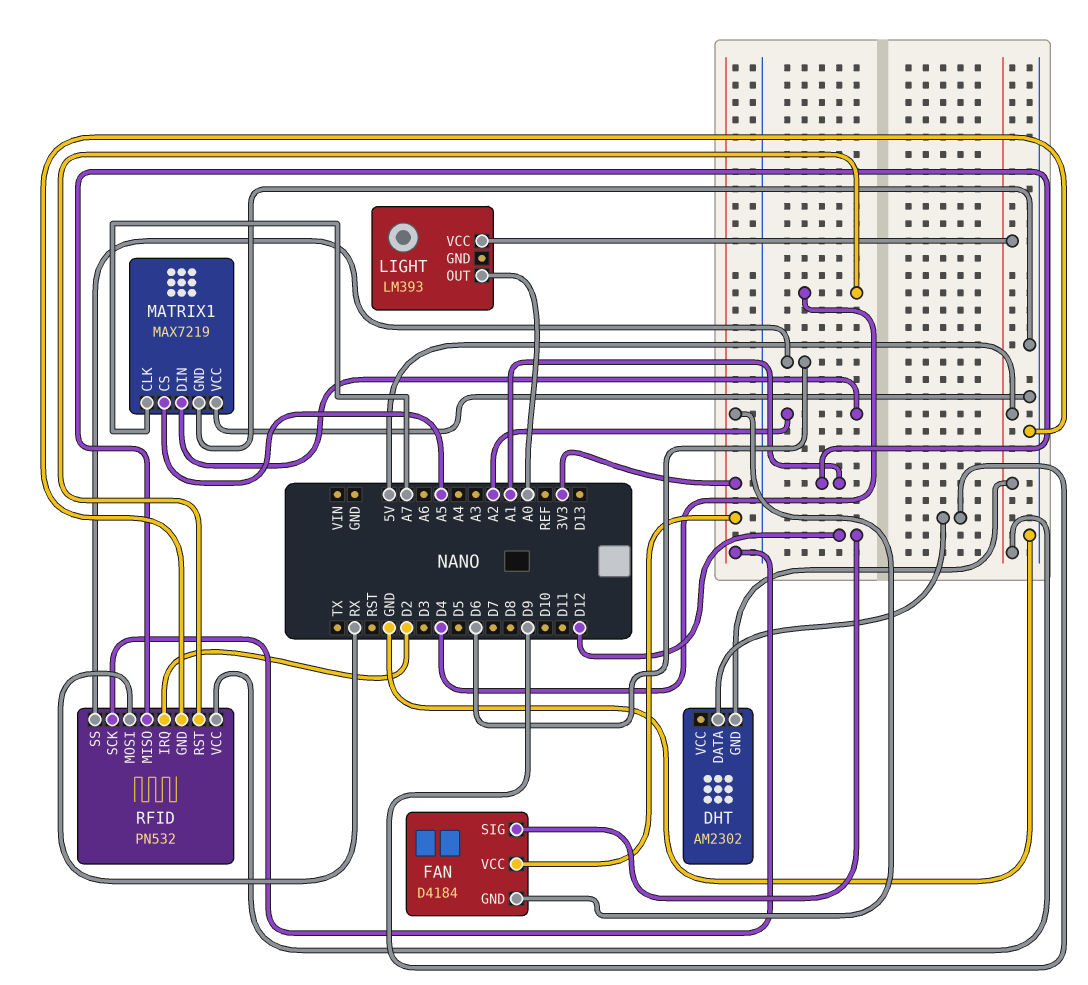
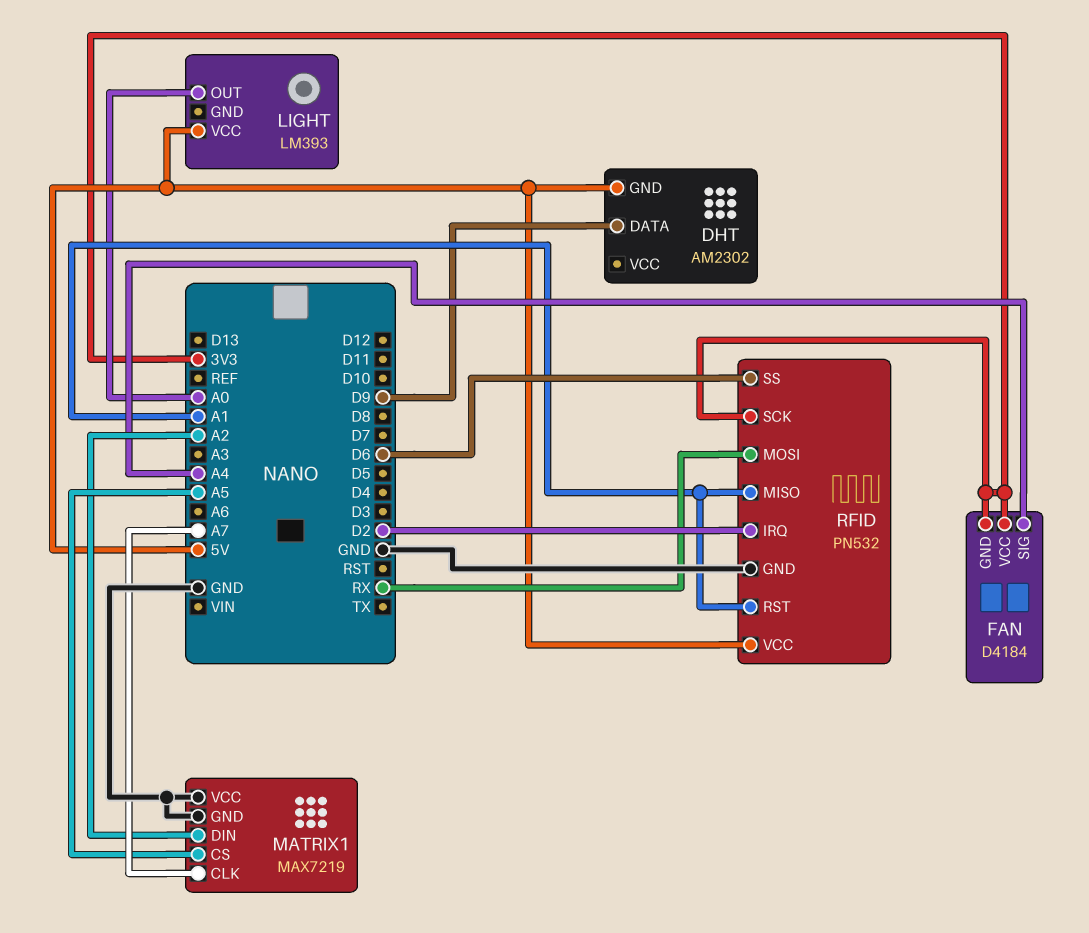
FAN pin SIG: D12 -> A4
RFID pin RST: D4 -> A1

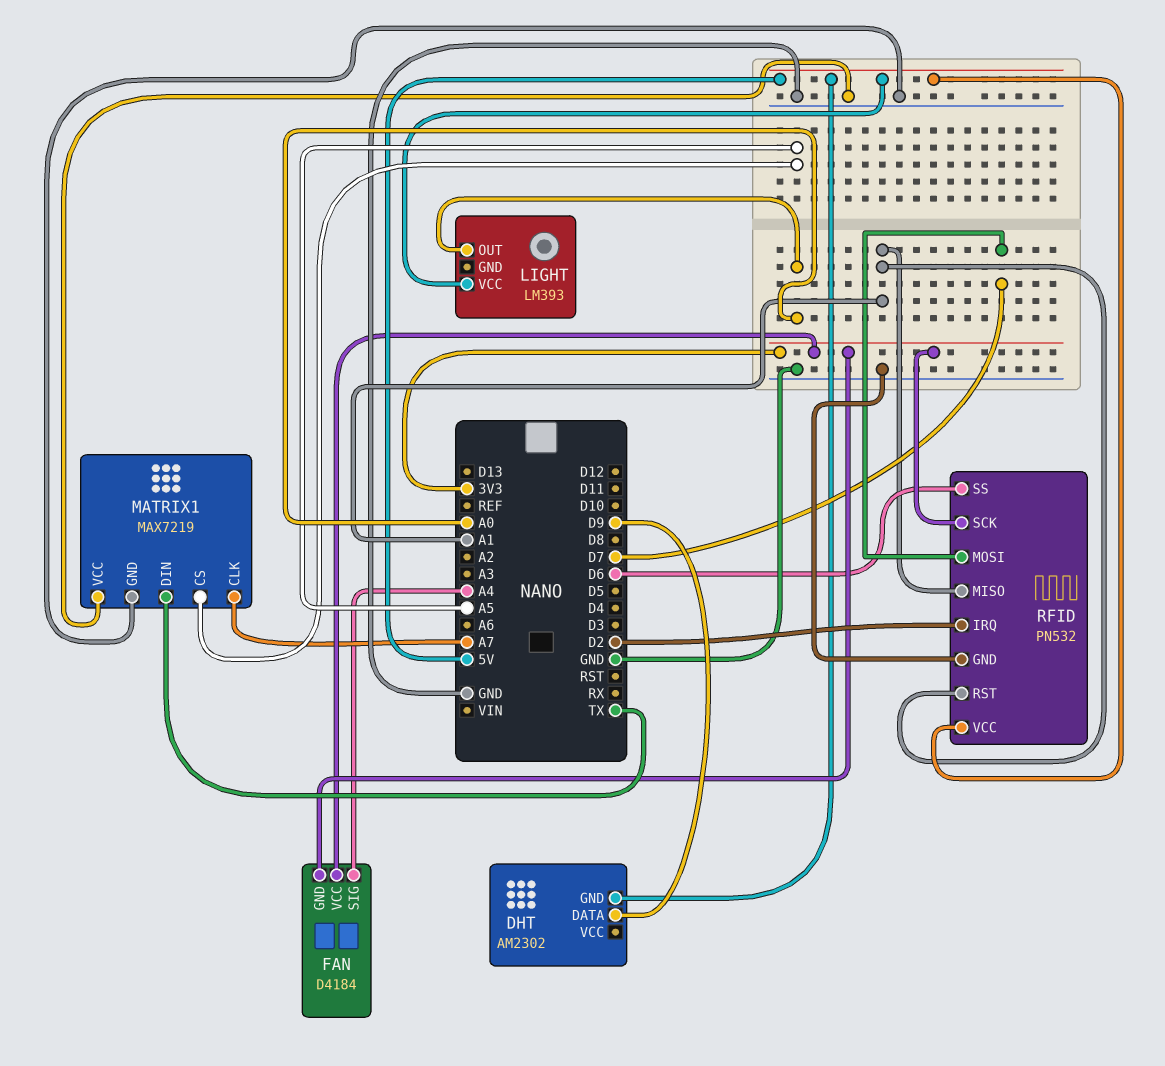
MATRIX1 pin DIN: A2 -> TX
RFID pin MOSI: RX -> D7

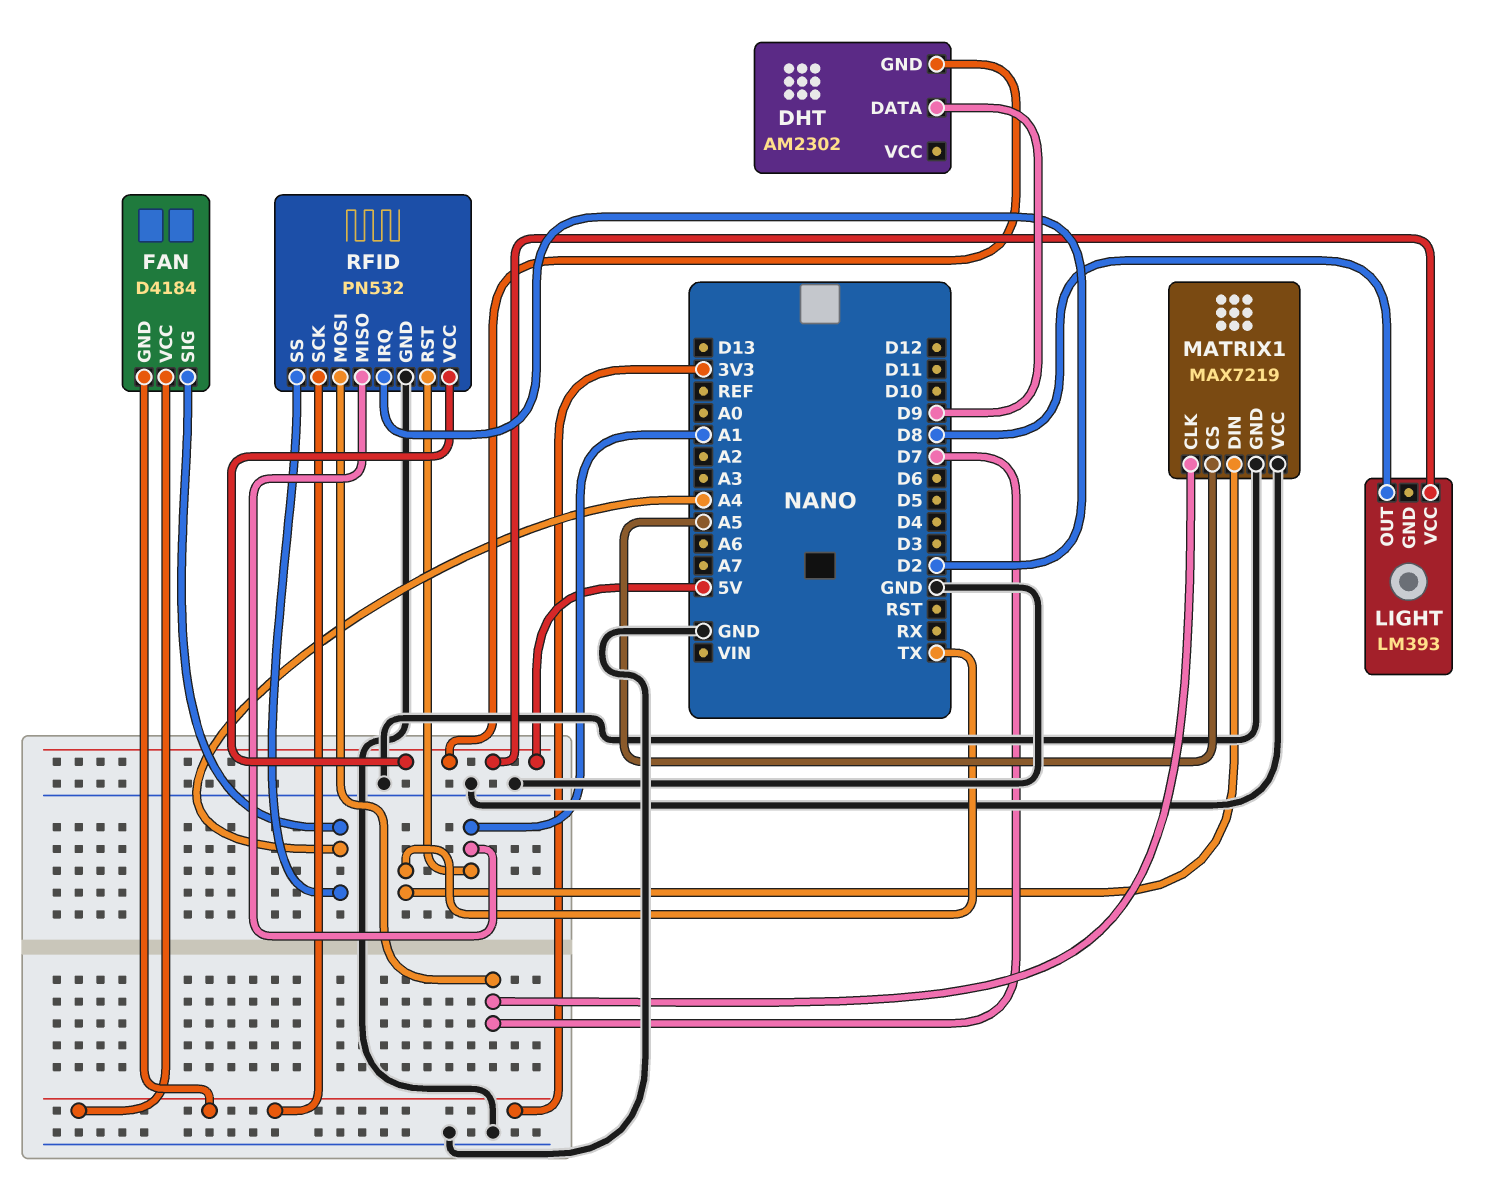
LIGHT pin OUT: A0 -> D8
MATRIX1 pin CLK: A7 -> D7
RFID pin SS: D6 -> A4

